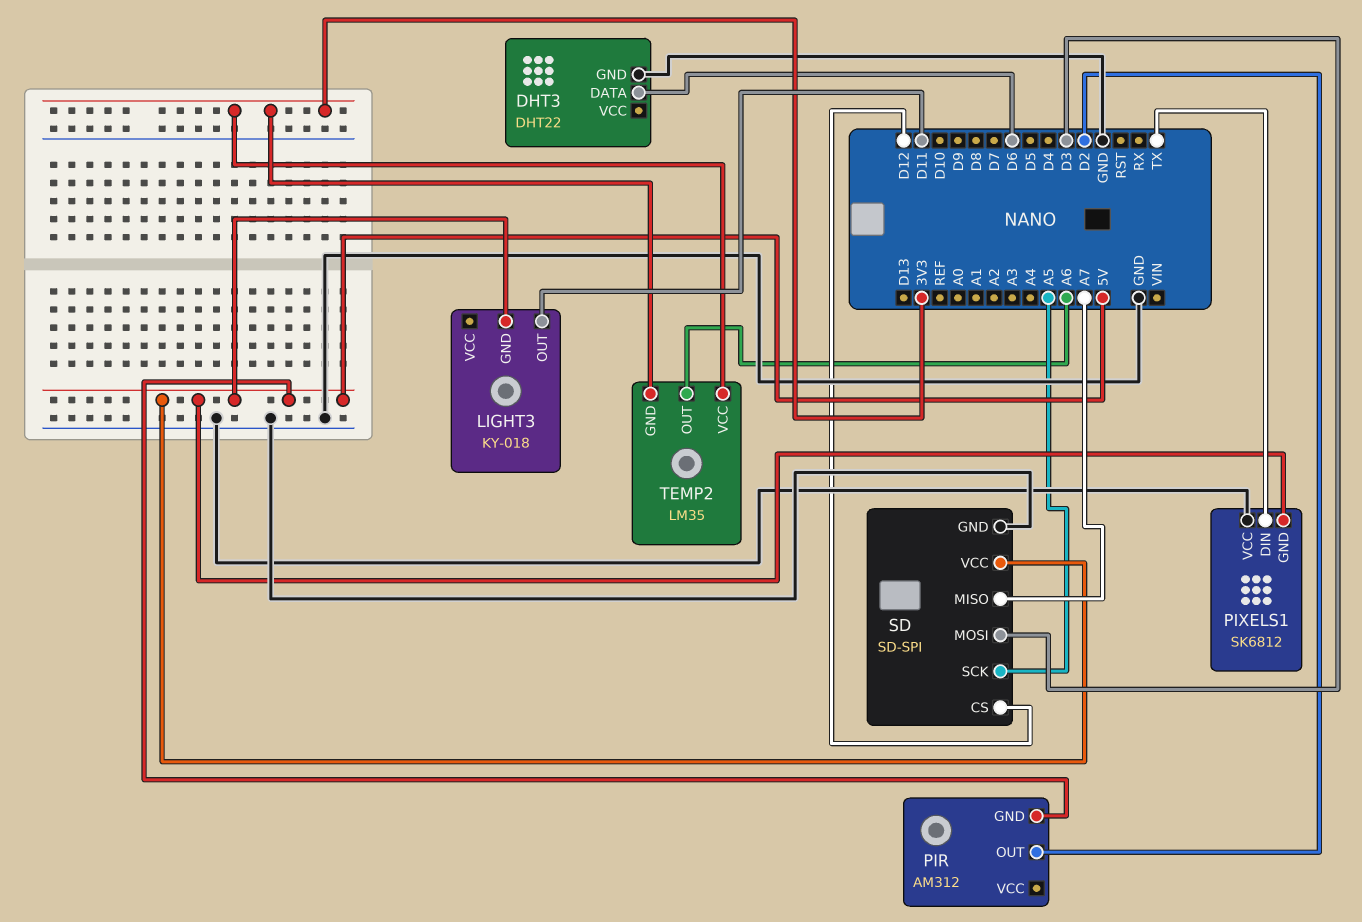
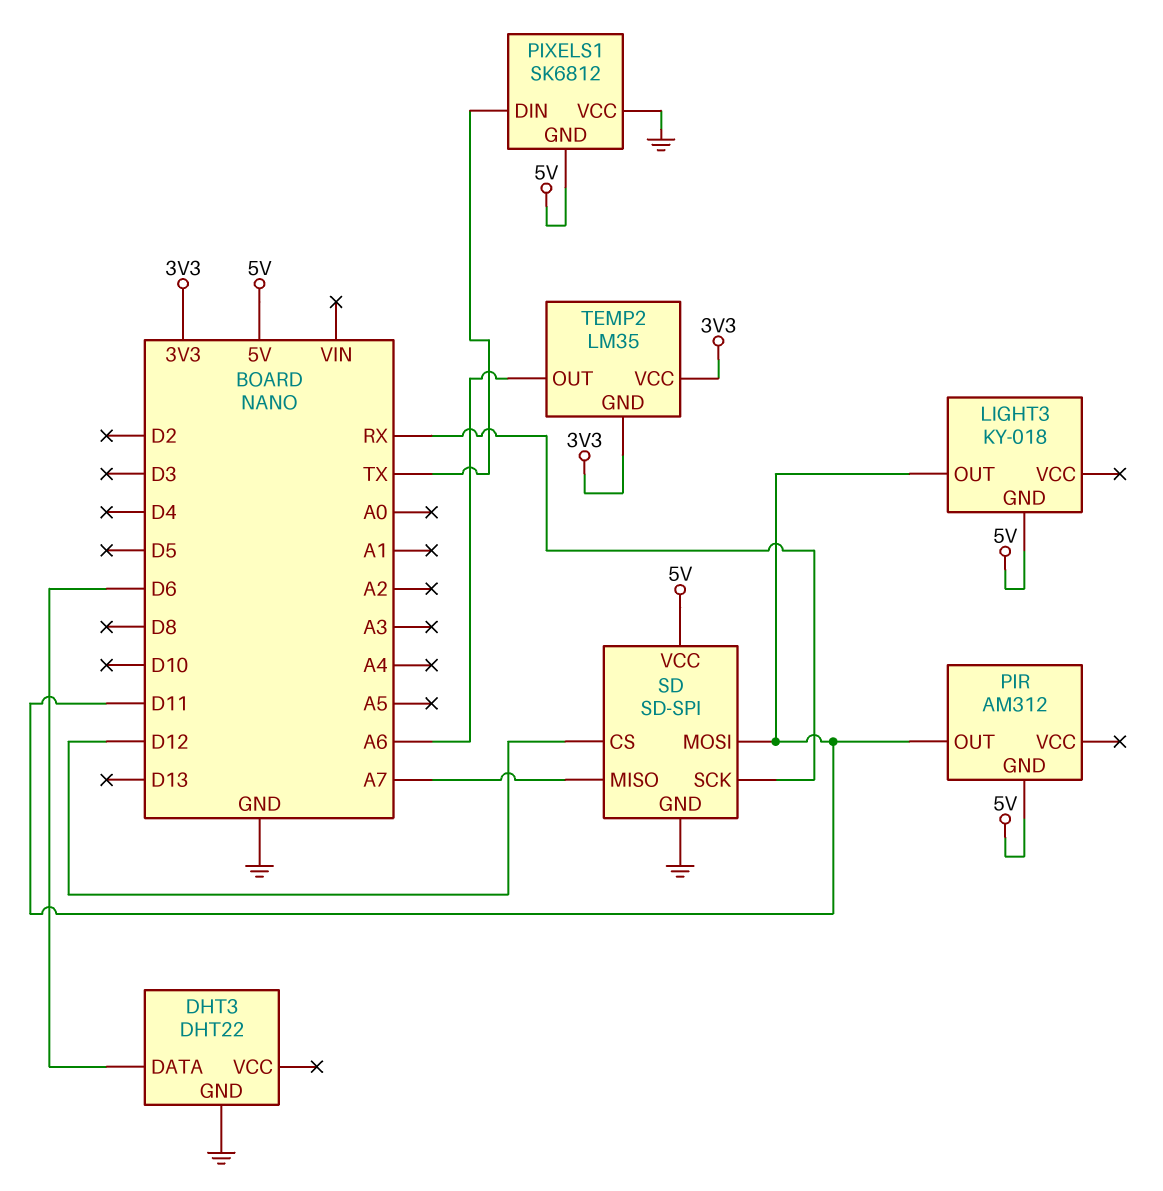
PIR pin OUT: D2 -> D11
SD pin MOSI: D3 -> D11
SD pin SCK: A5 -> RX

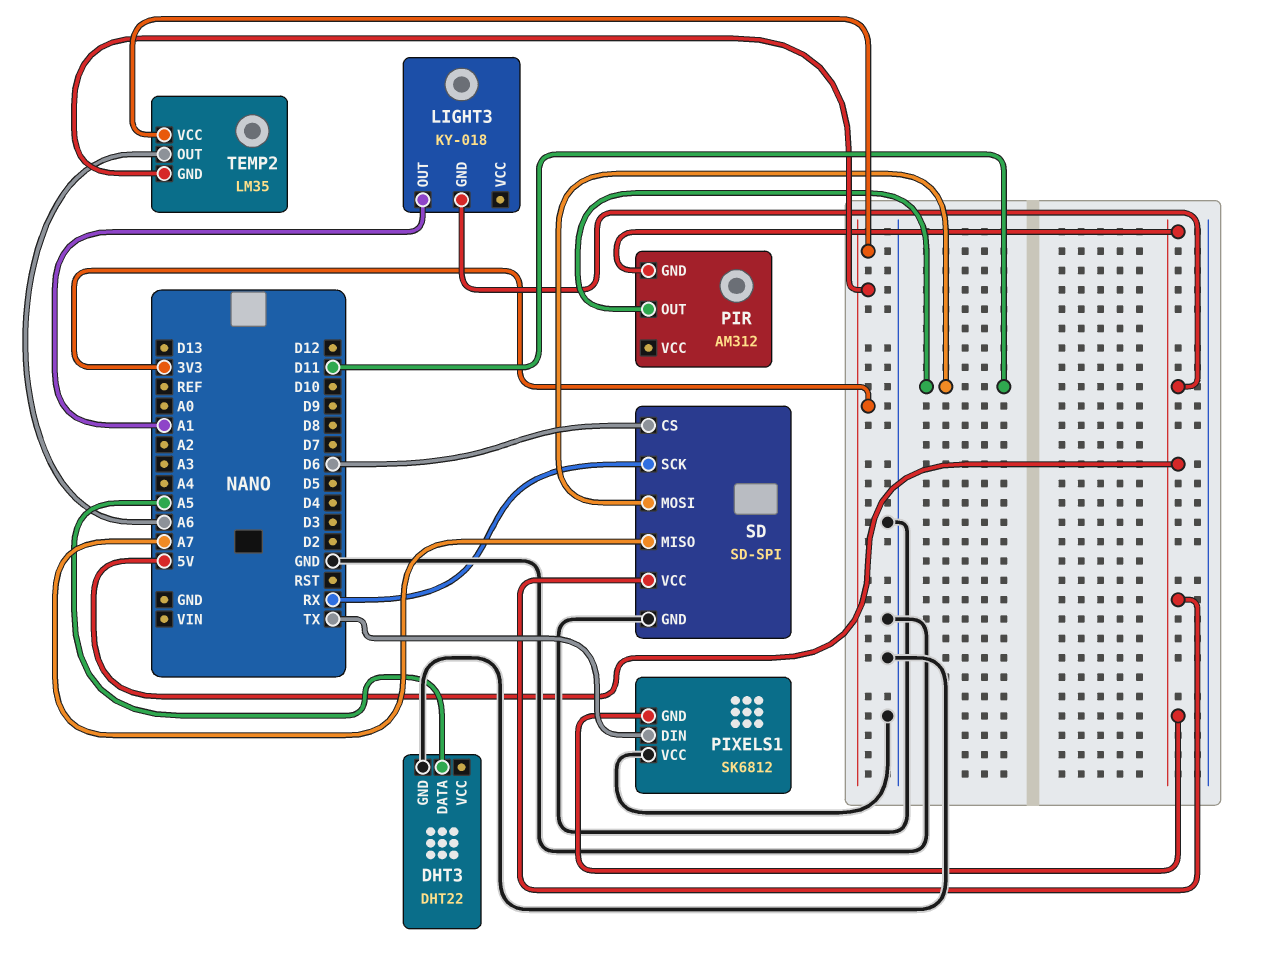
DHT3 pin DATA: D6 -> A5
LIGHT3 pin OUT: D11 -> A1
SD pin CS: D12 -> D6

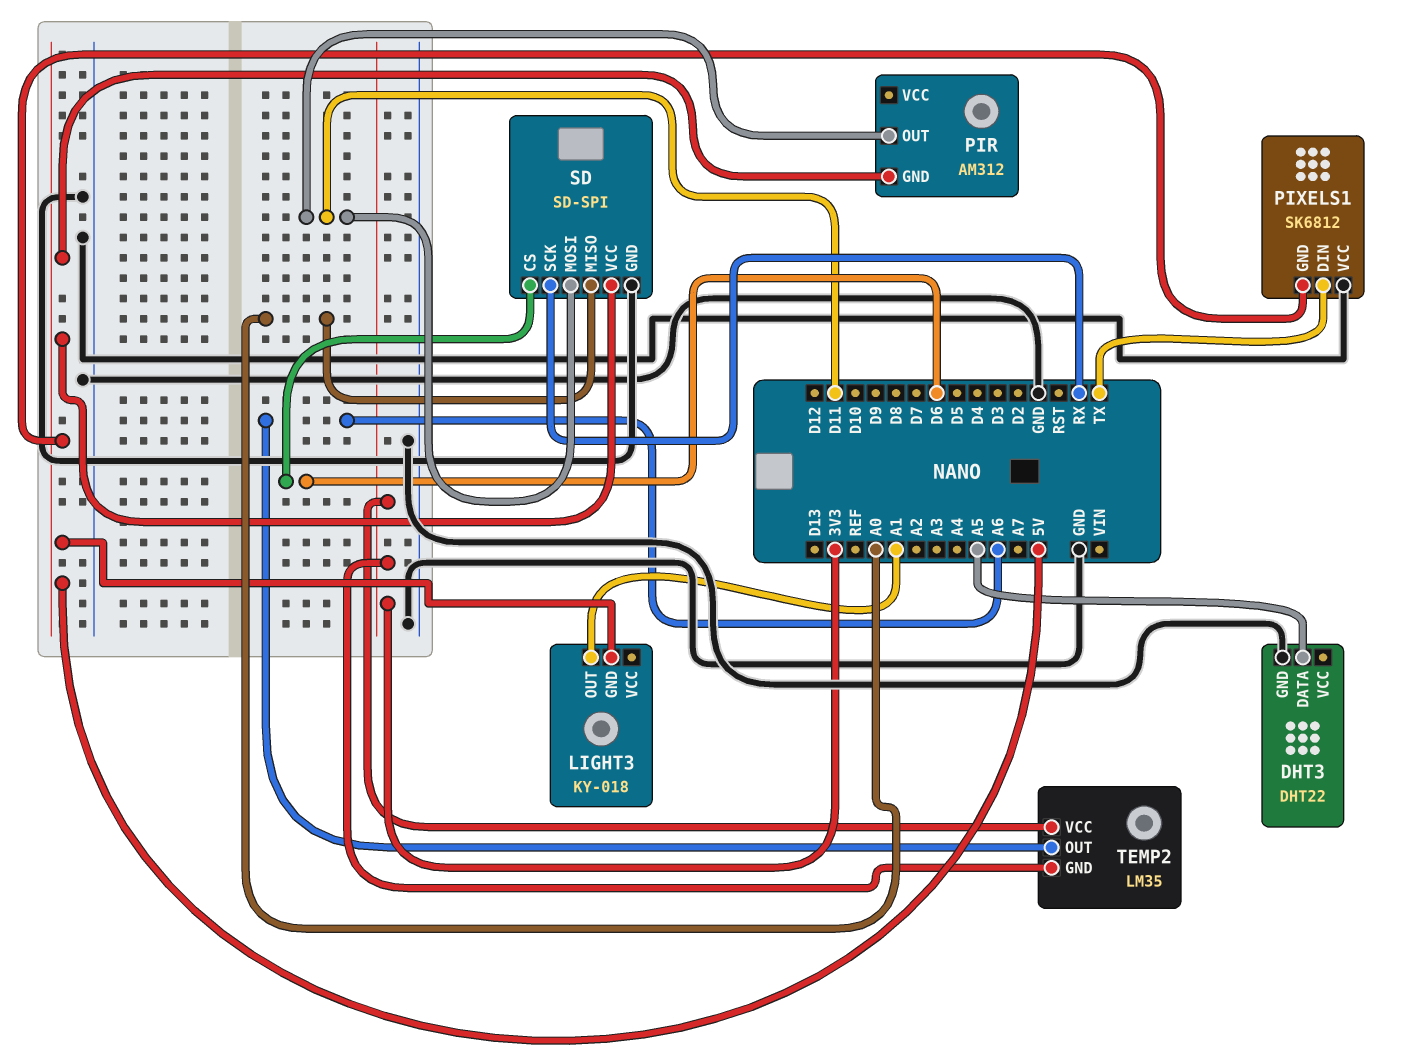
SD pin MISO: A7 -> A0

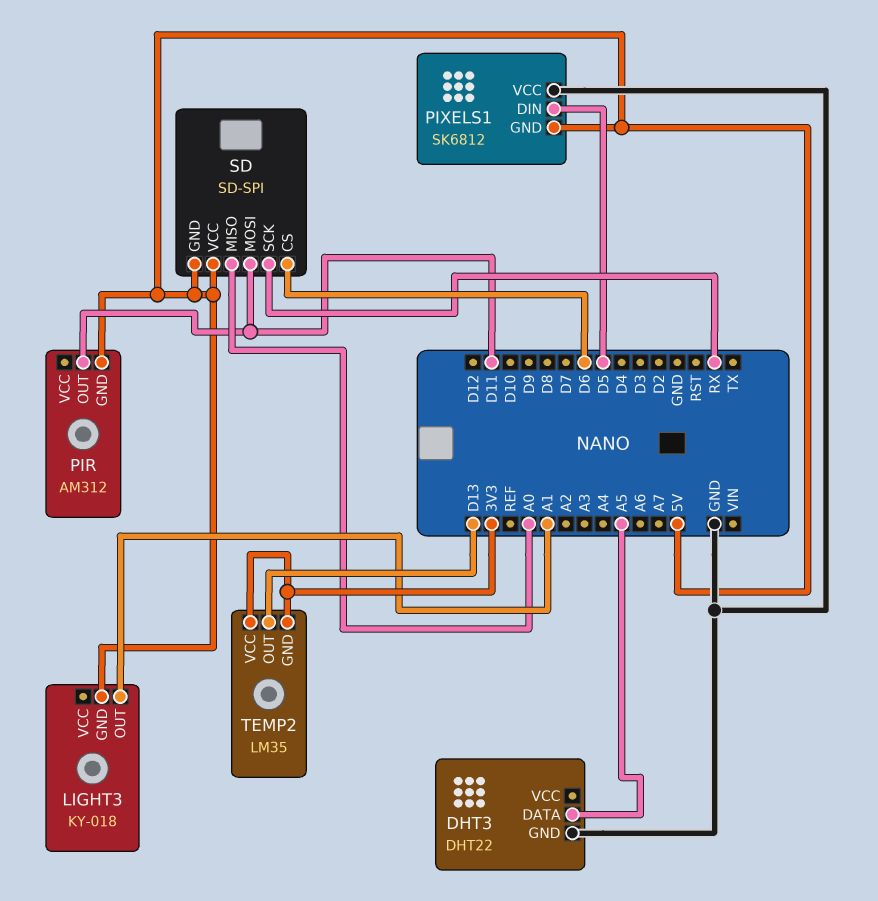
PIXELS1 pin DIN: TX -> D5
SD pin GND: GND -> 5V
TEMP2 pin OUT: A6 -> D13

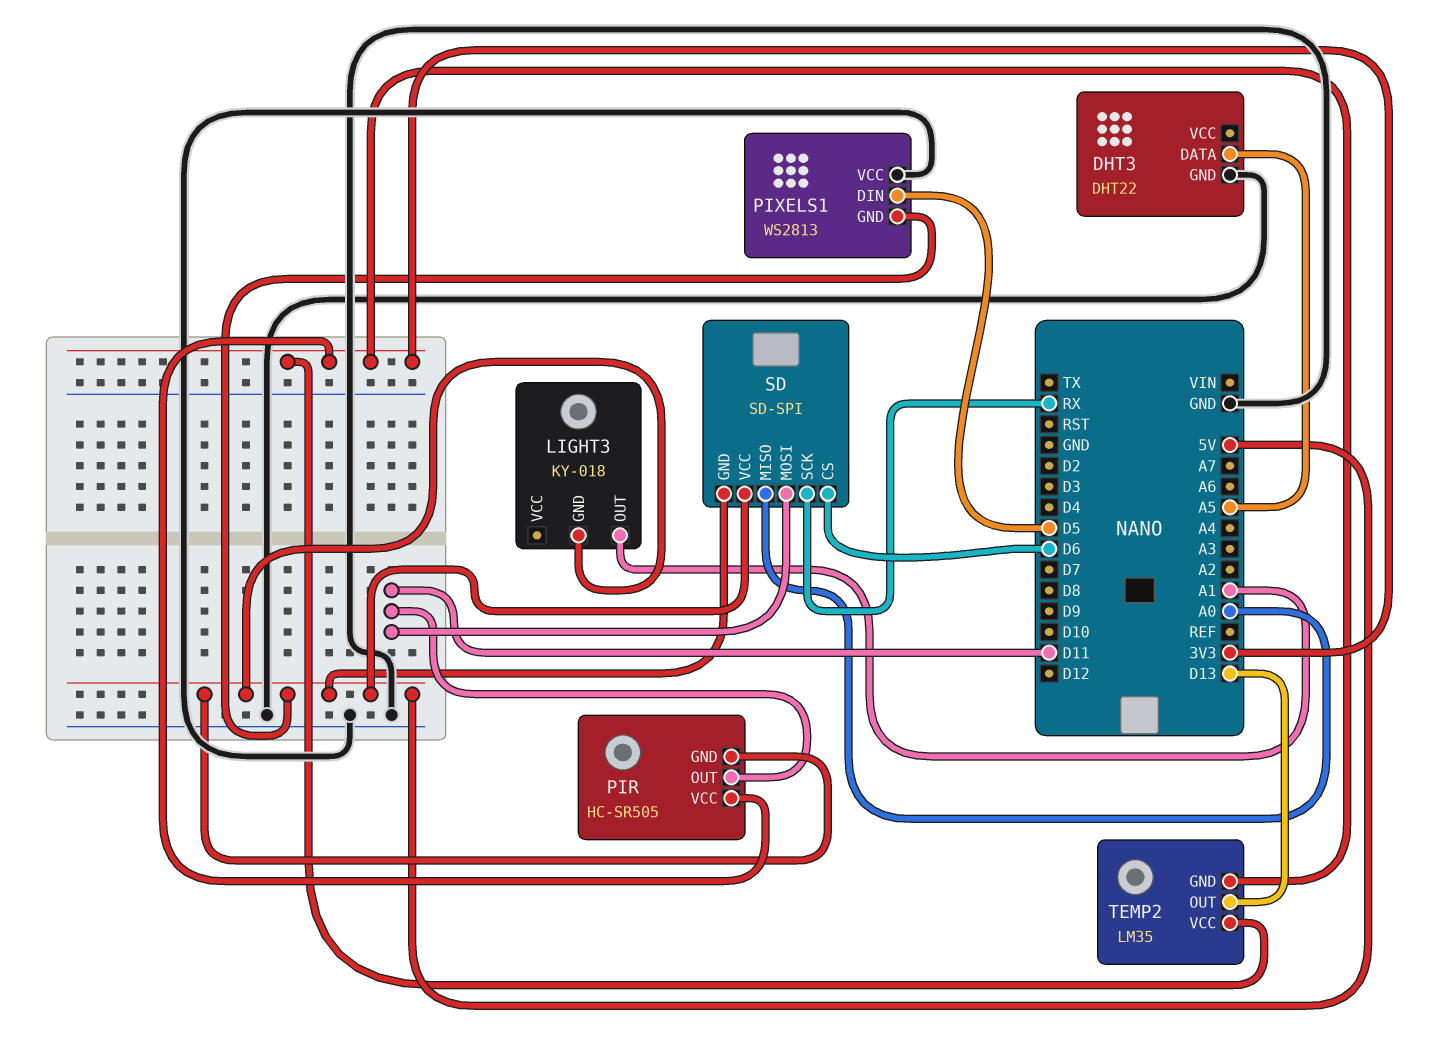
PIR: AM312 -> HC-SR505
PIR pin VCC: none -> 3V3
PIXELS1: SK6812 -> WS2813

